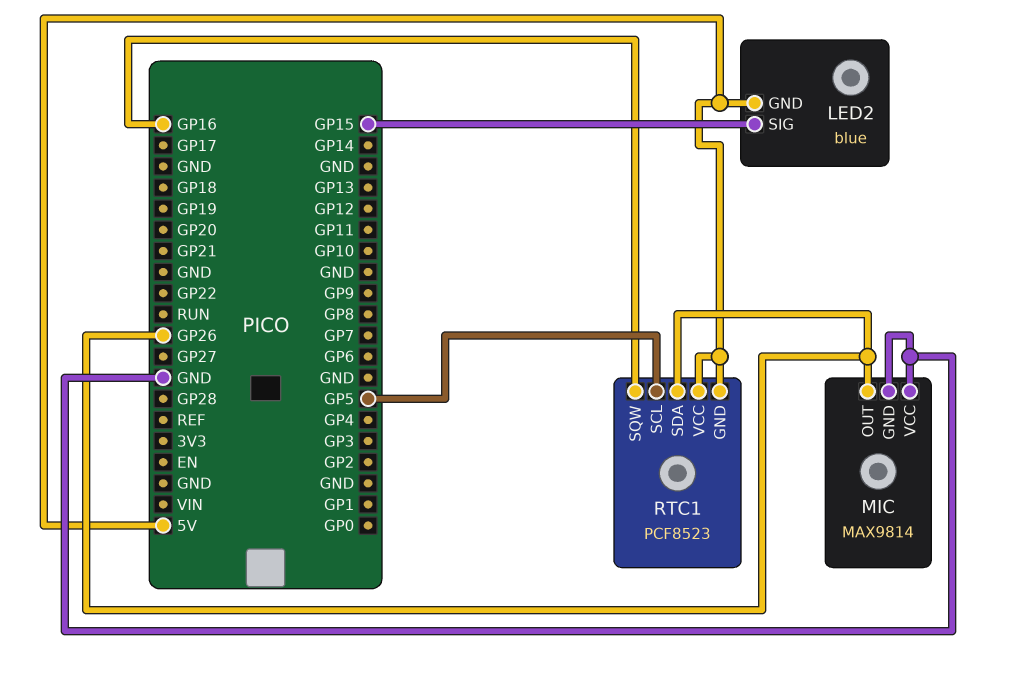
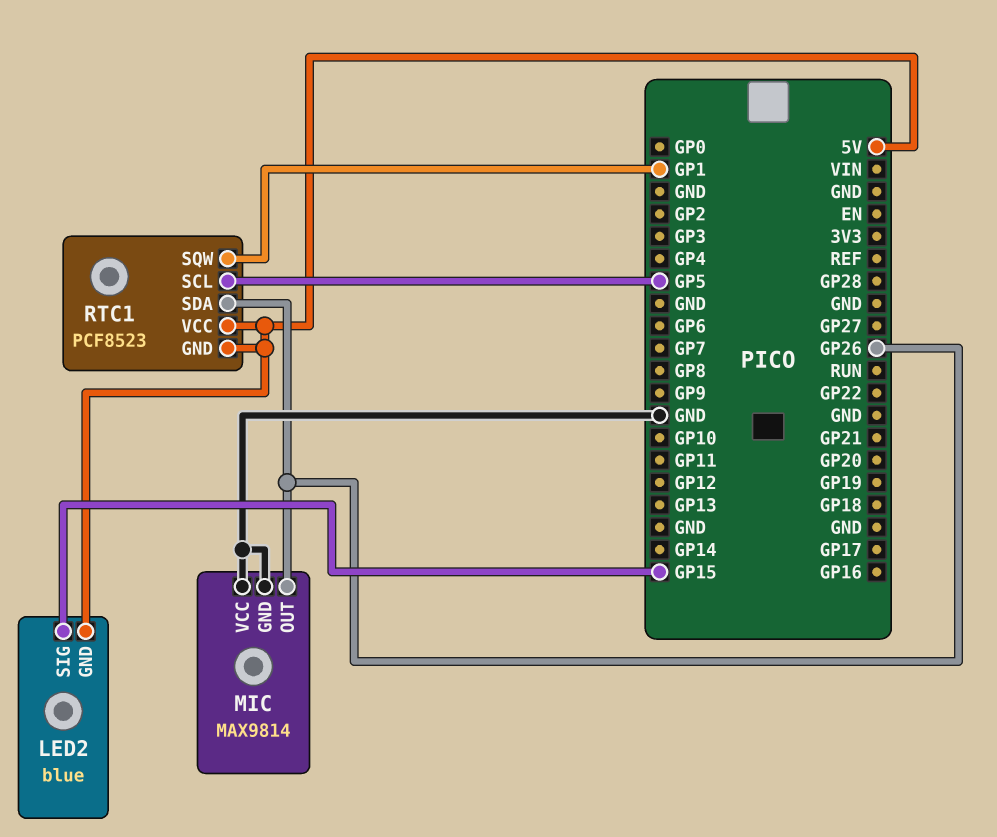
RTC1 pin SQW: GP16 -> GP1

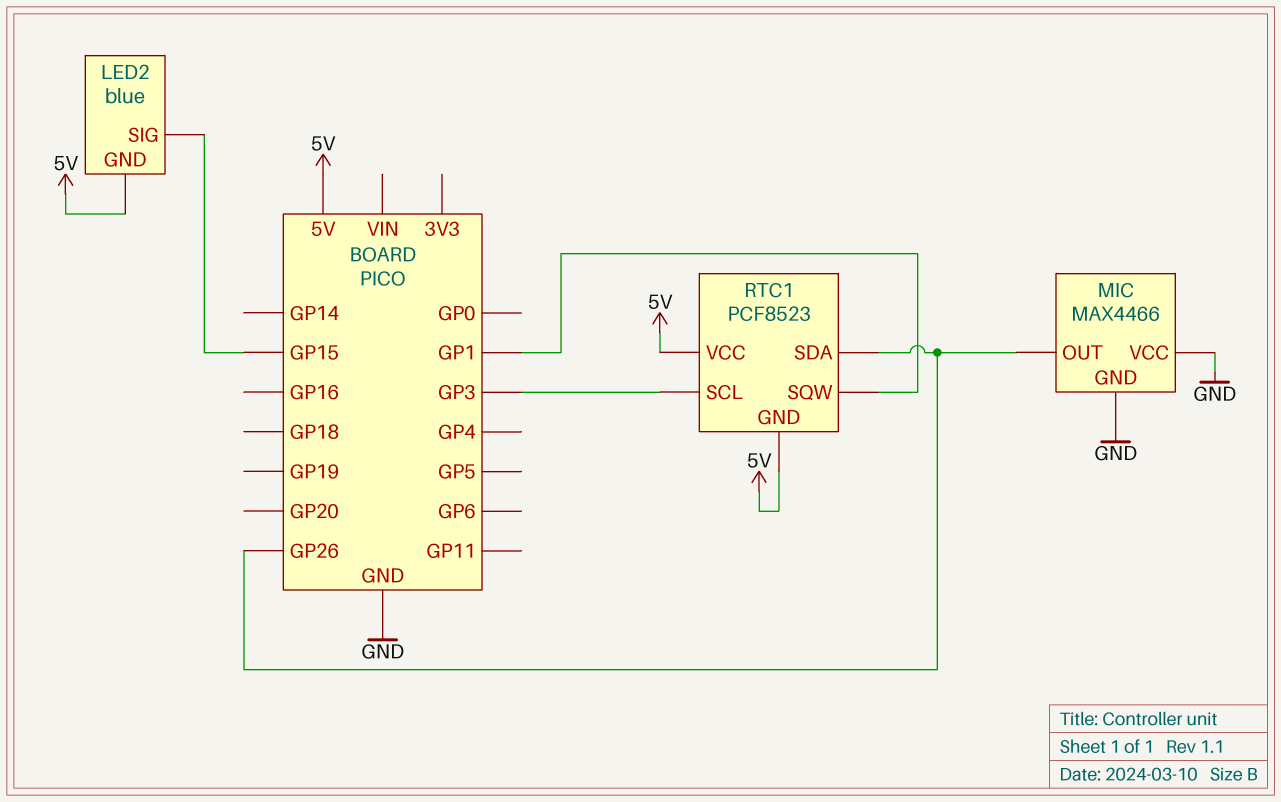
MIC: MAX9814 -> MAX4466
RTC1 pin SCL: GP5 -> GP3

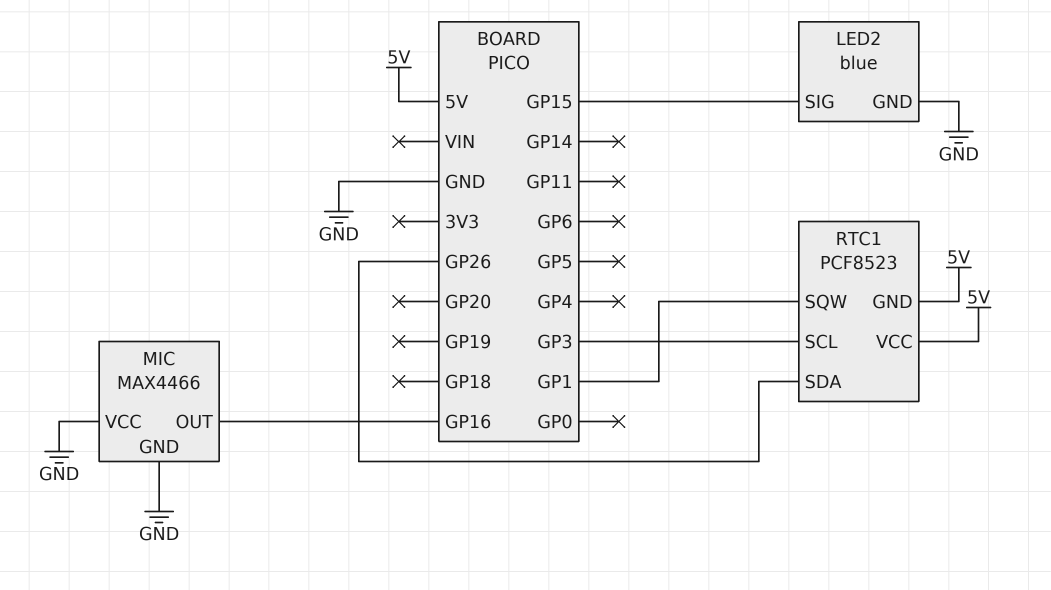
LED2 pin GND: 5V -> GND
MIC pin OUT: GP26 -> GP16

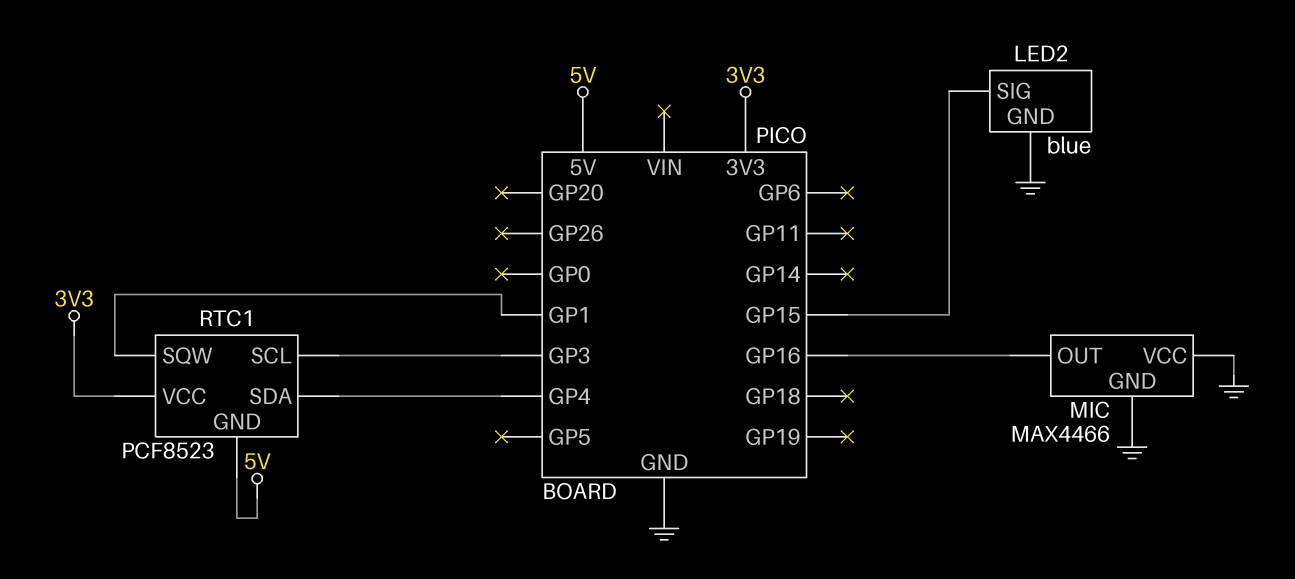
RTC1 pin SDA: GP26 -> GP4
RTC1 pin VCC: 5V -> 3V3

